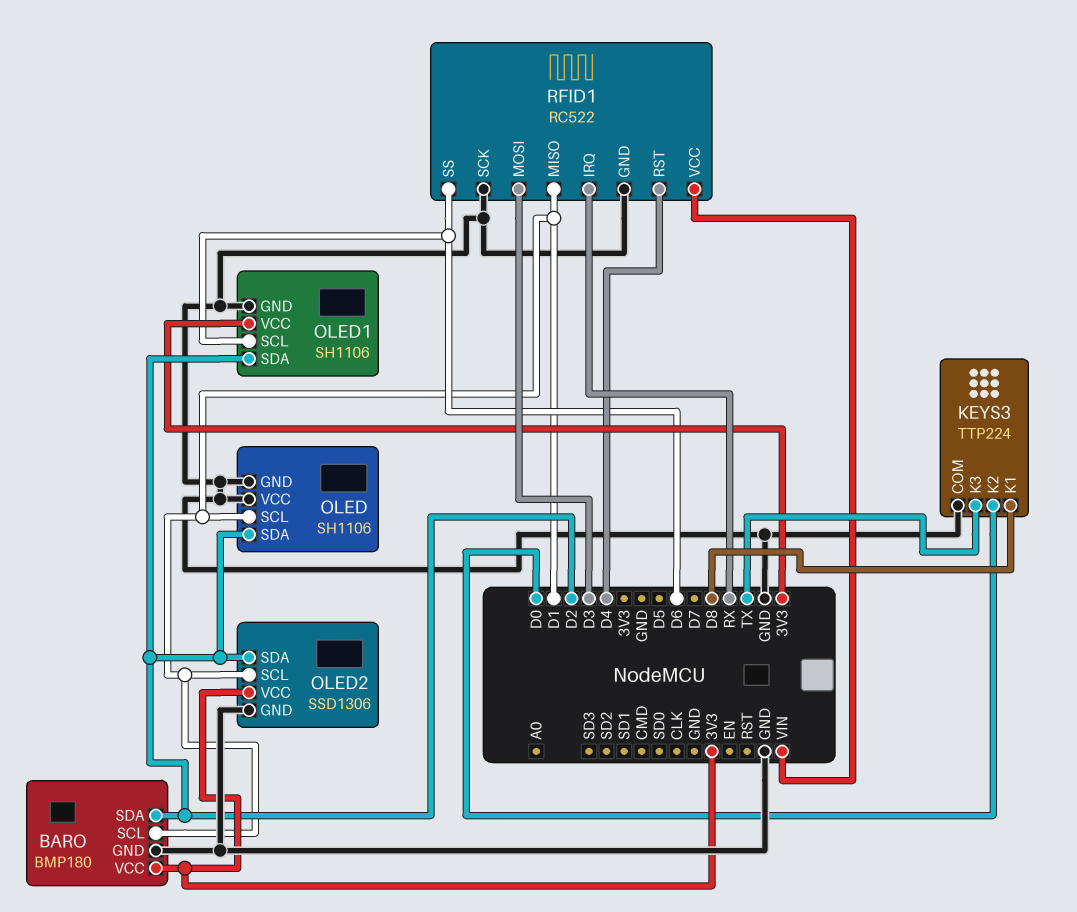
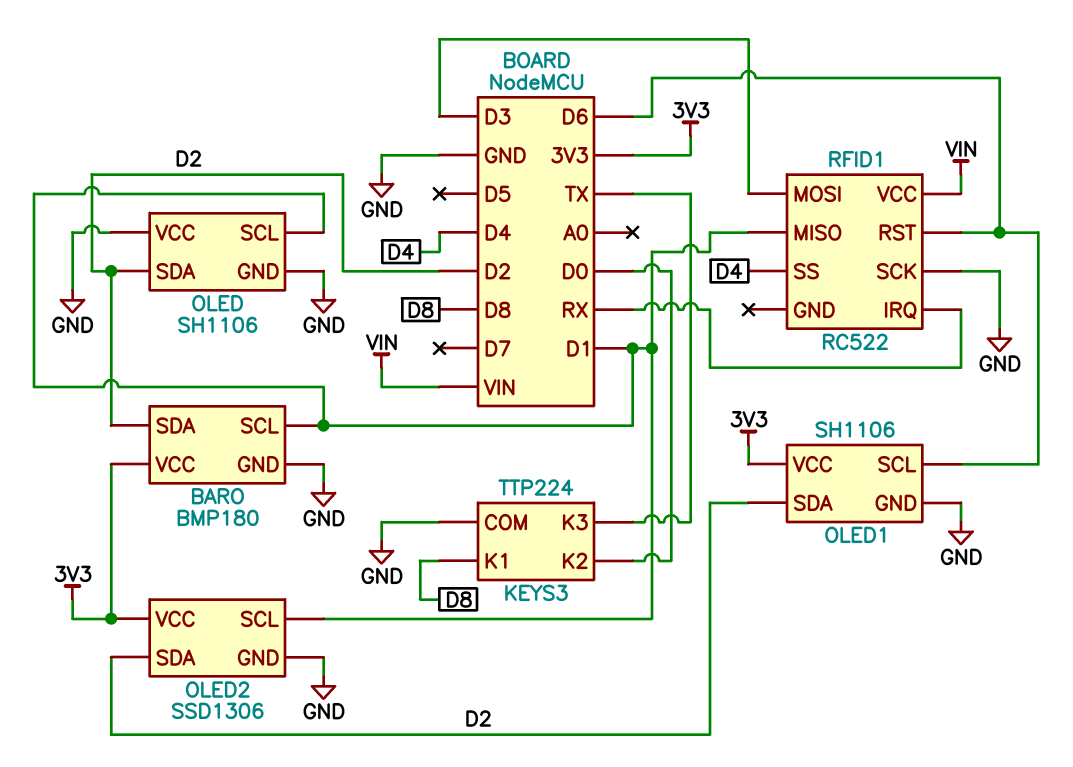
RFID1 pin GND: GND -> none
RFID1 pin RST: D4 -> D6
RFID1 pin SS: D6 -> D4

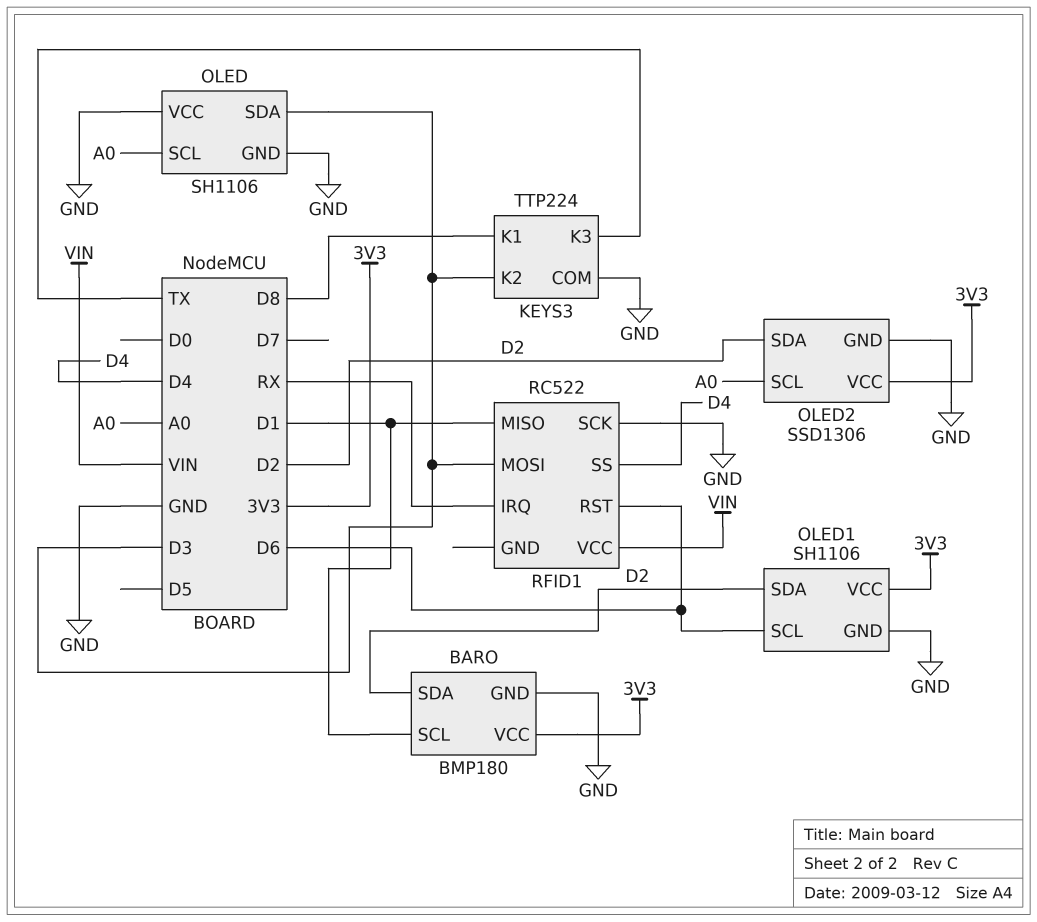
KEYS3 pin K2: D0 -> D3
OLED pin SCL: D1 -> A0
OLED pin SDA: D2 -> D3
OLED2 pin SCL: D1 -> A0

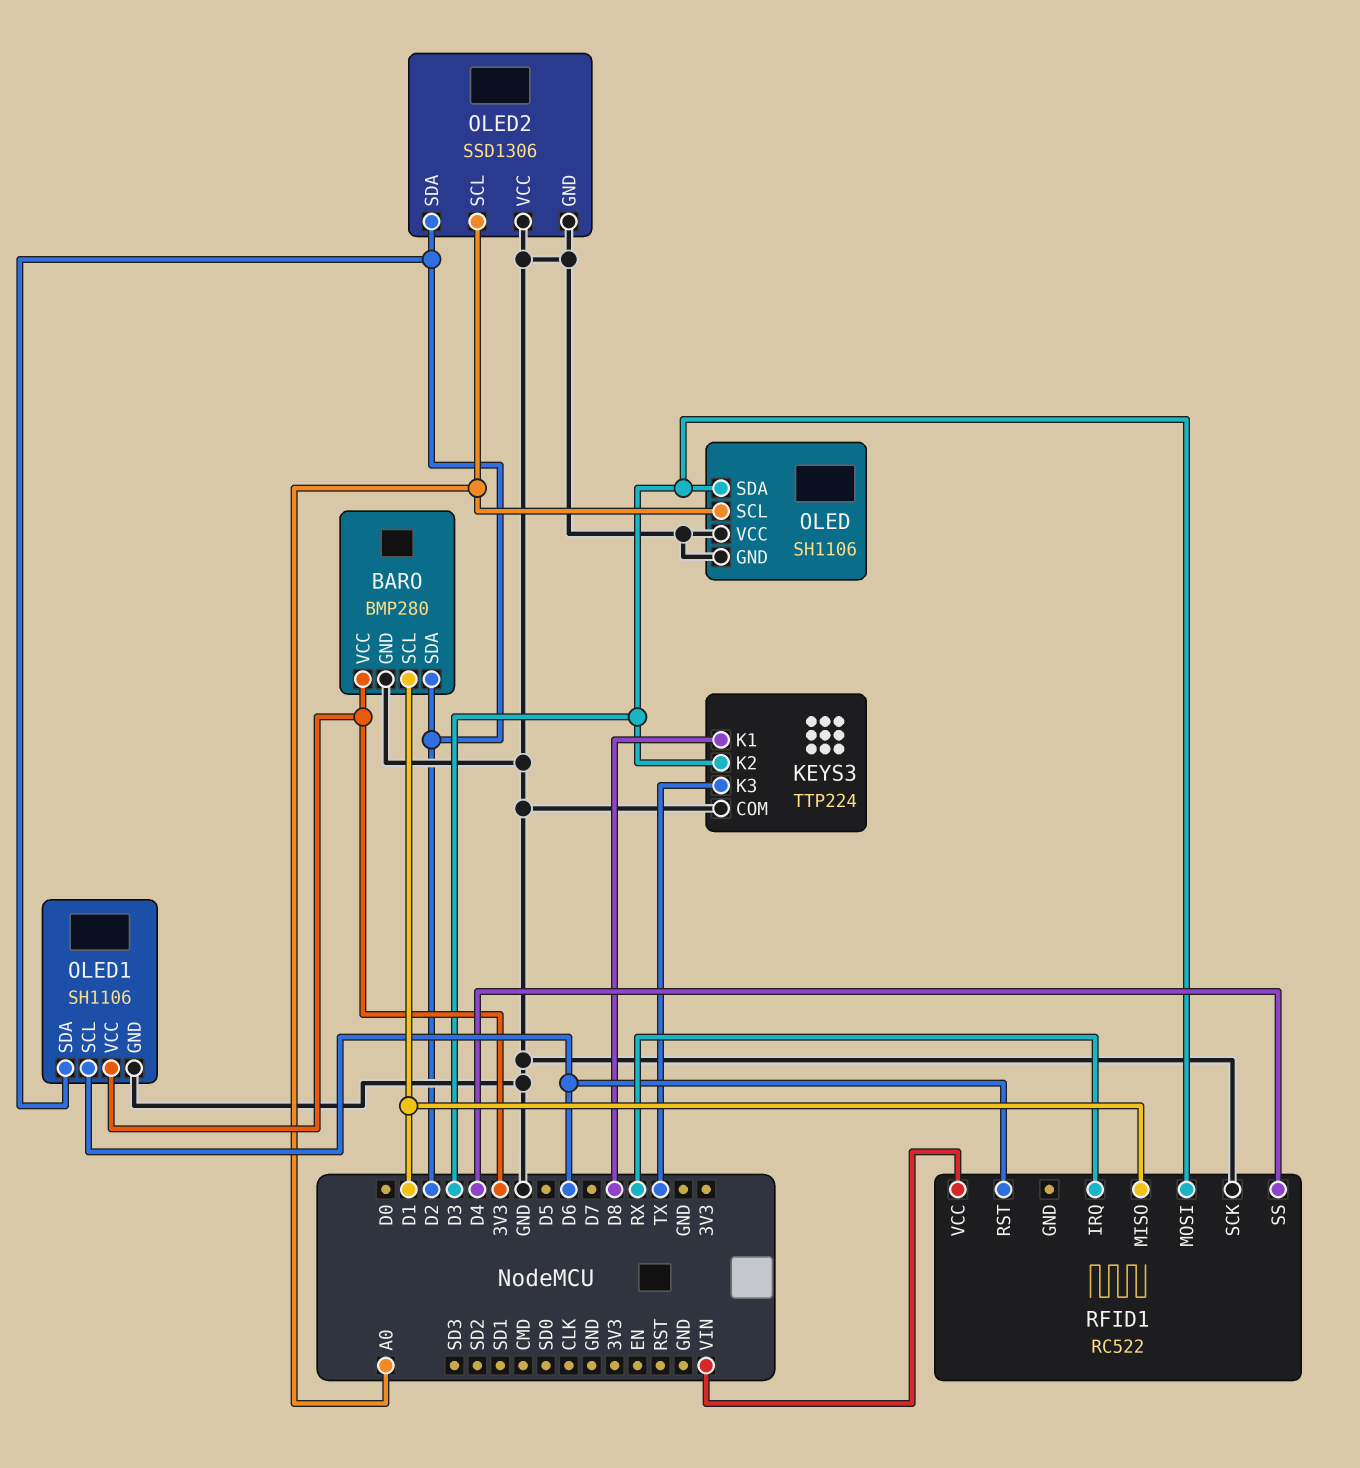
BARO: BMP180 -> BMP280
OLED2 pin VCC: 3V3 -> GND

